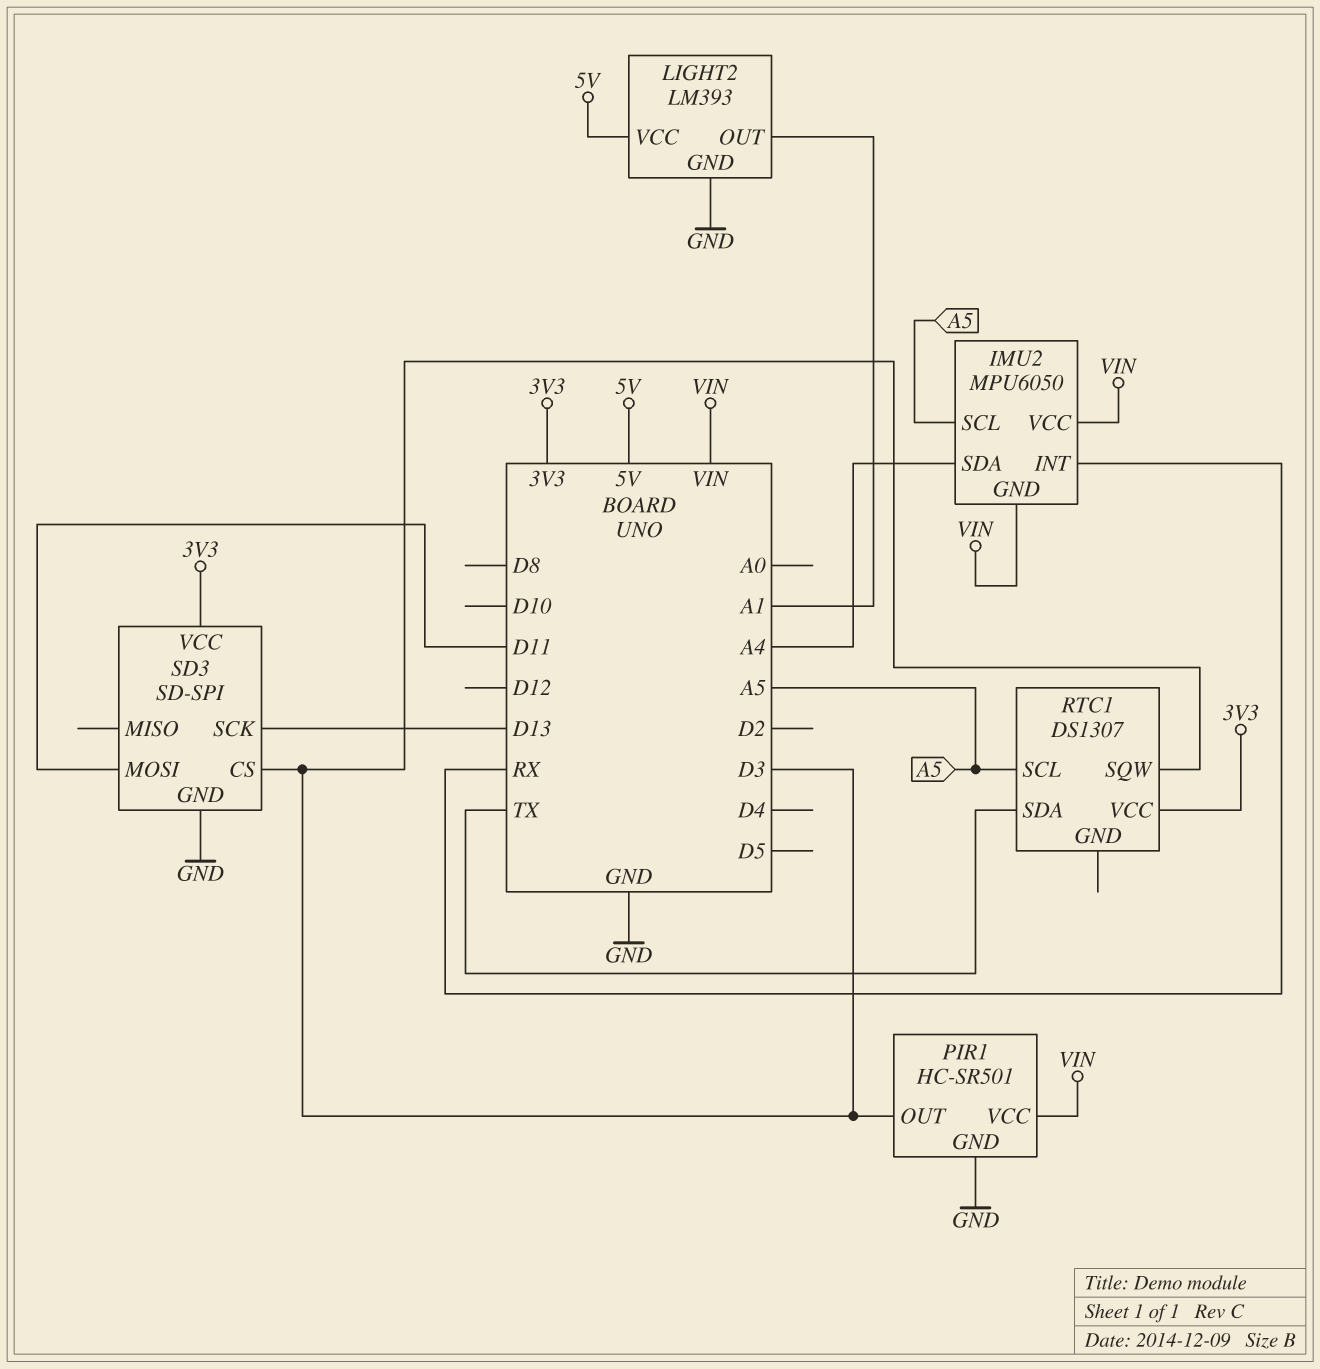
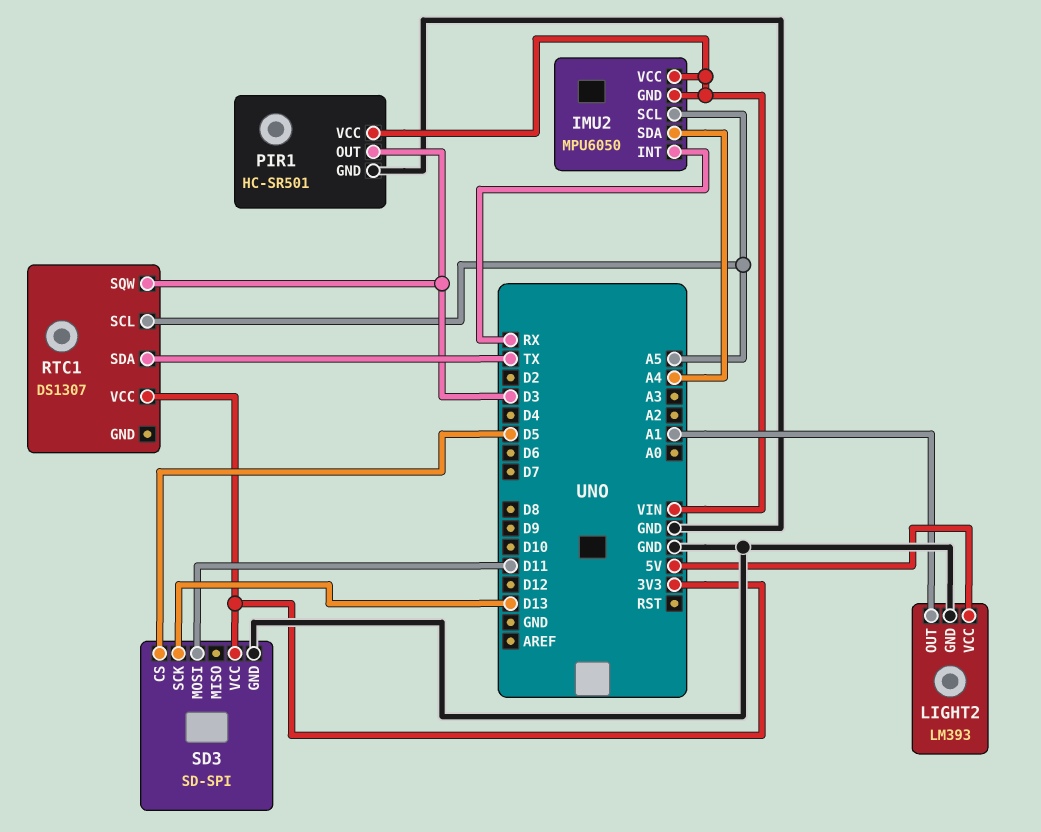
SD3 pin CS: D3 -> D5

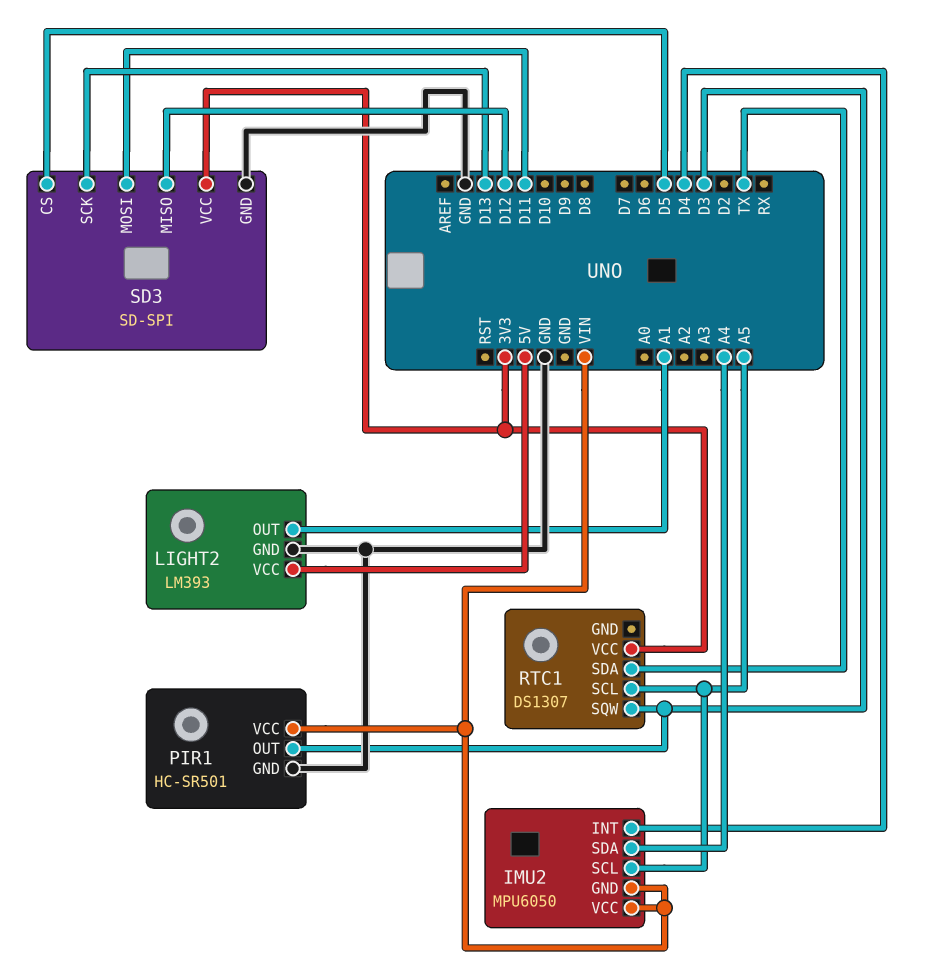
IMU2 pin INT: RX -> D4
SD3 pin MISO: none -> D12

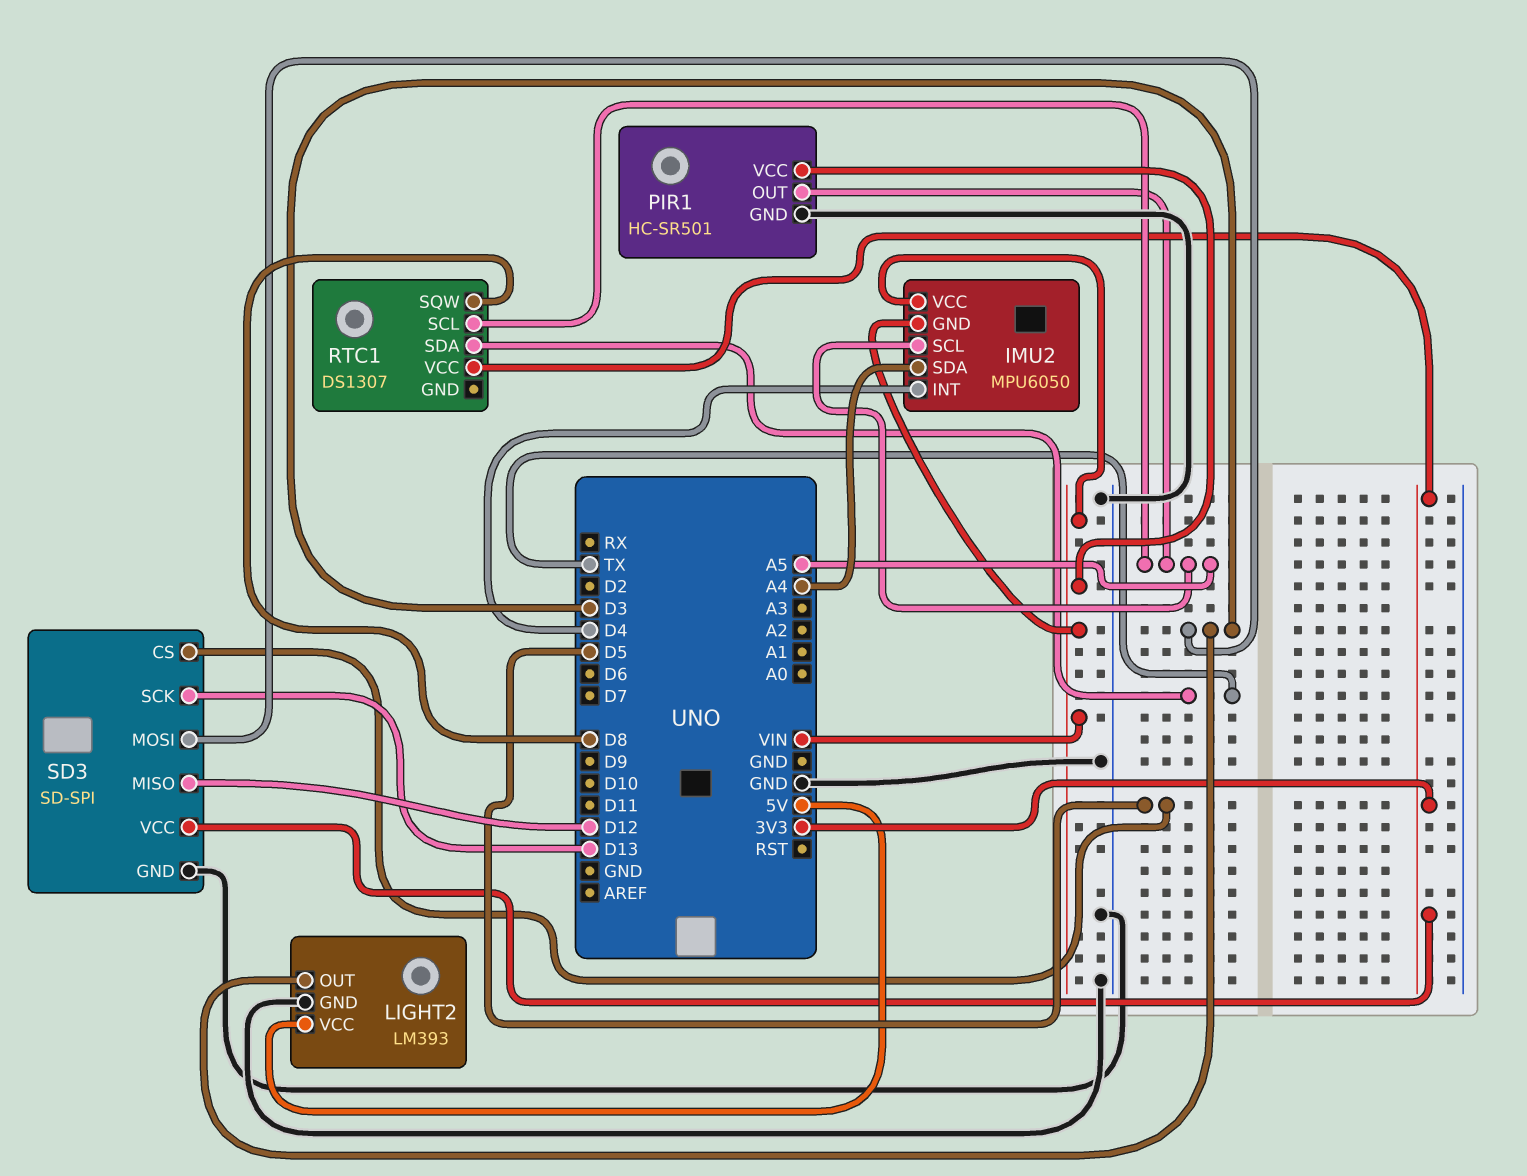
LIGHT2 pin OUT: A1 -> D3
PIR1 pin OUT: D3 -> A5
RTC1 pin SQW: D3 -> D8
SD3 pin MOSI: D11 -> D3

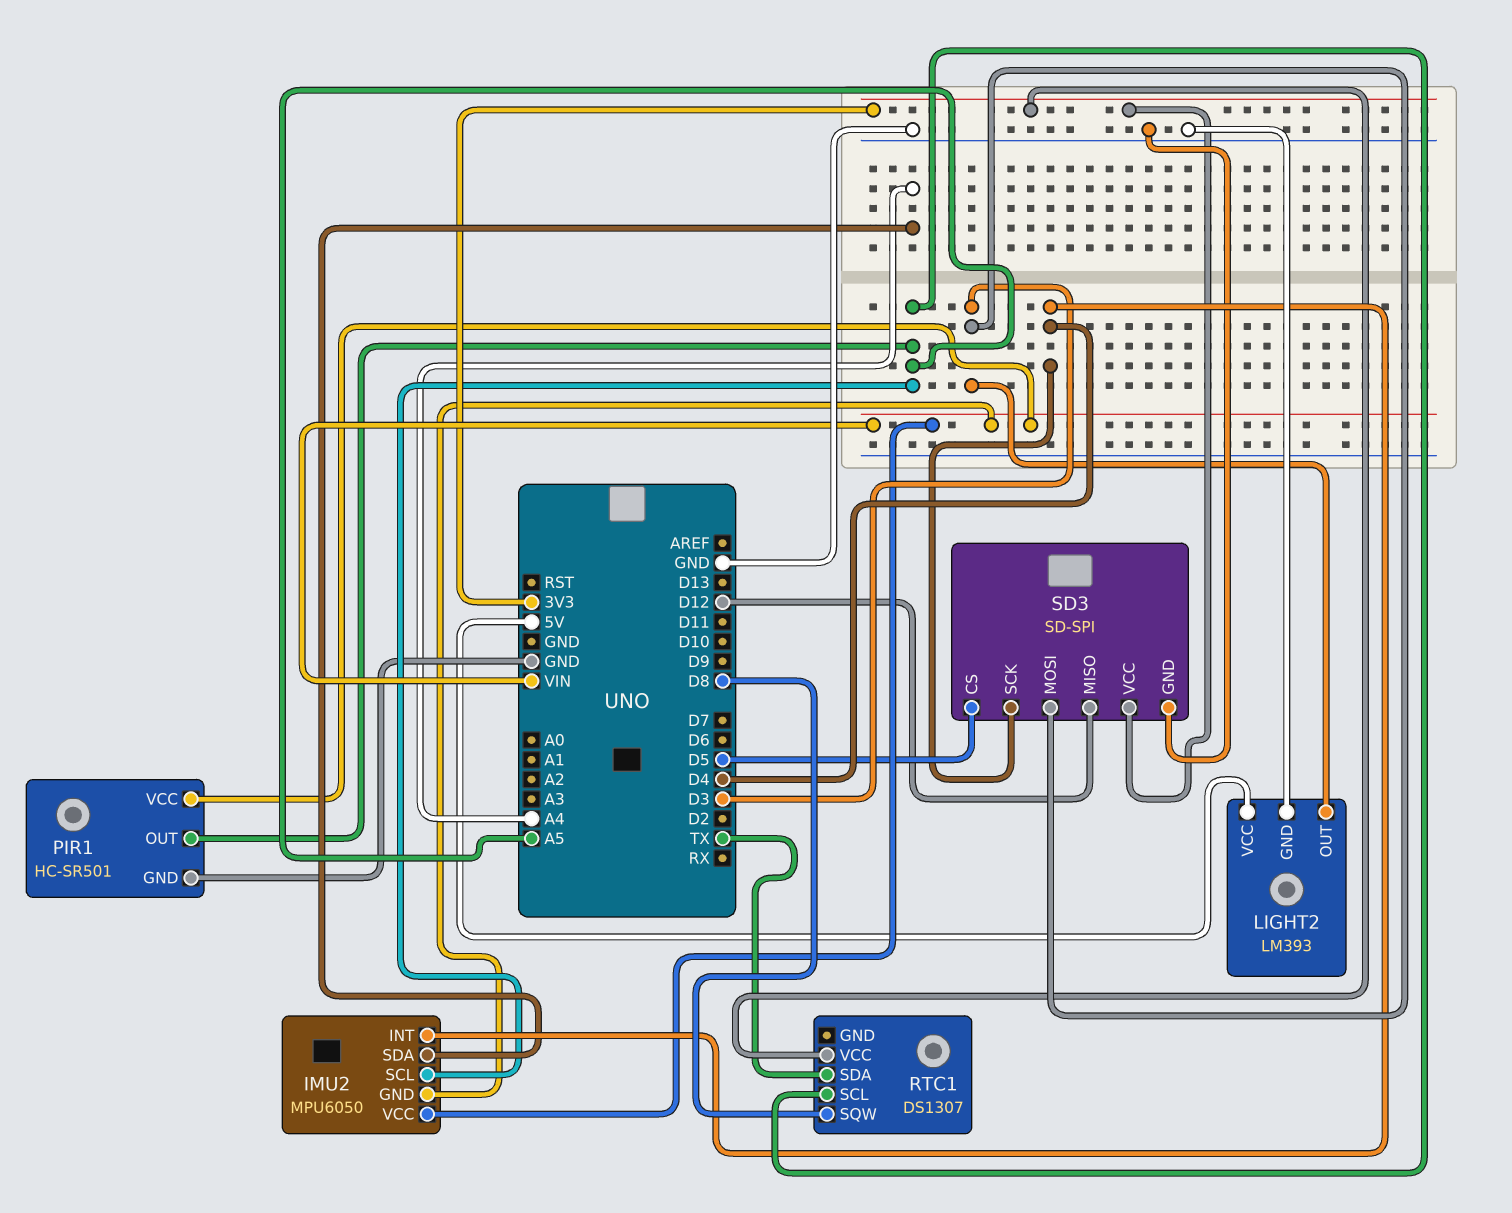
SD3 pin SCK: D13 -> D4

